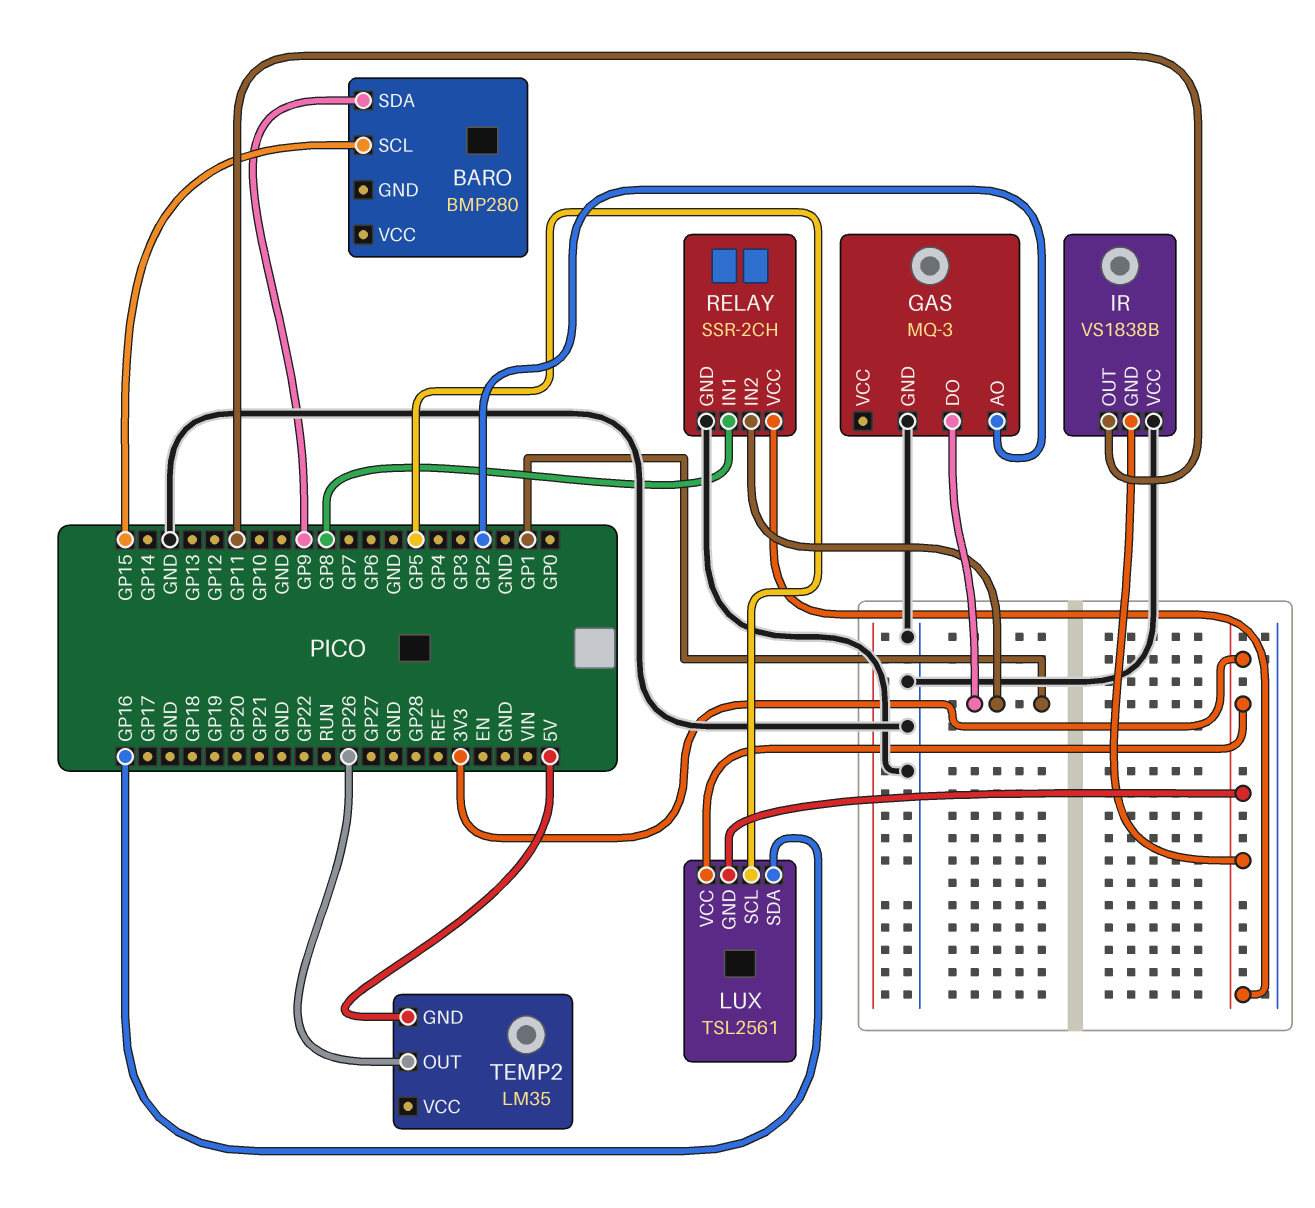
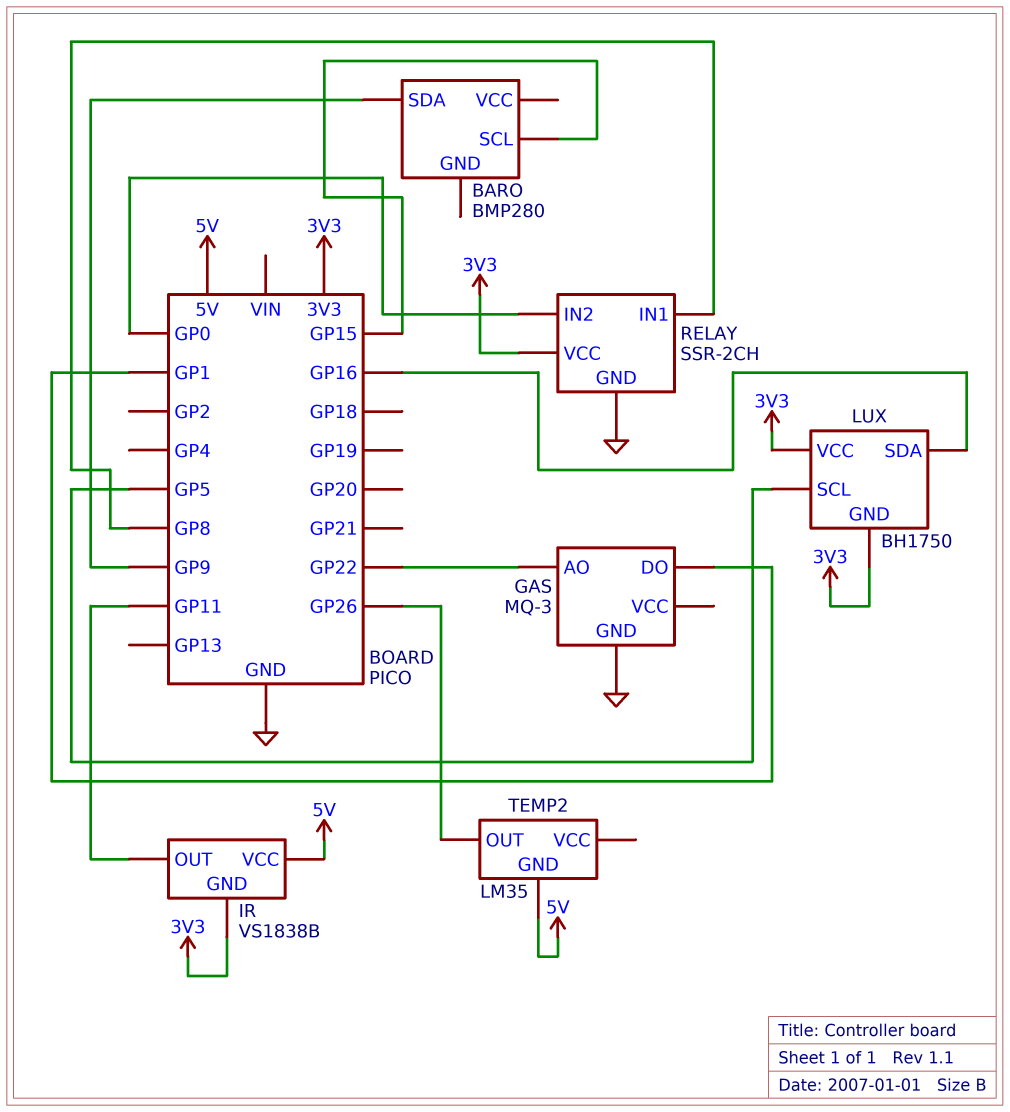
GAS pin AO: GP2 -> GP22
IR pin VCC: GND -> 5V
LUX: TSL2561 -> BH1750
RELAY pin IN2: GP1 -> GP0

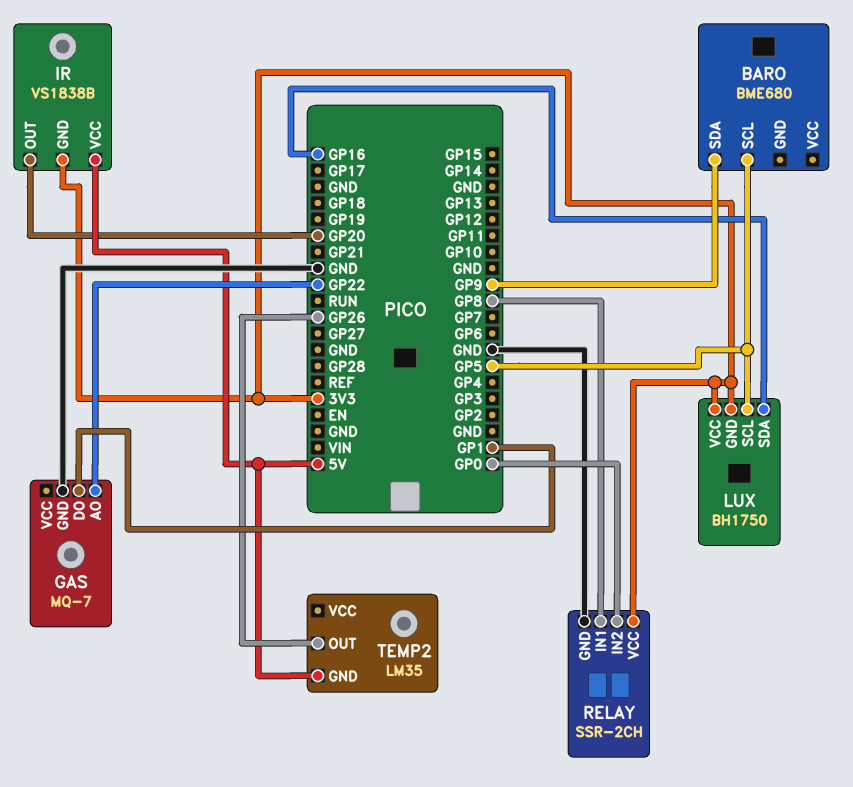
BARO: BMP280 -> BME680
BARO pin SCL: GP15 -> GP5
GAS: MQ-3 -> MQ-7
IR pin OUT: GP11 -> GP20

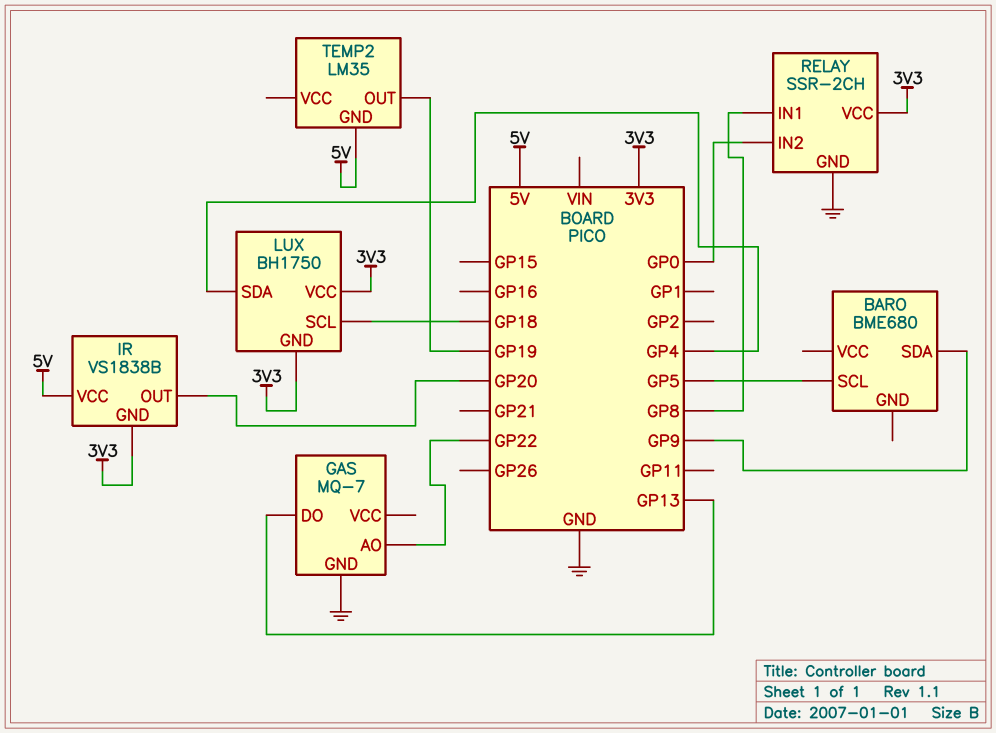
GAS pin DO: GP1 -> GP13
LUX pin SCL: GP5 -> GP18
LUX pin SDA: GP16 -> GP4
TEMP2 pin OUT: GP26 -> GP19

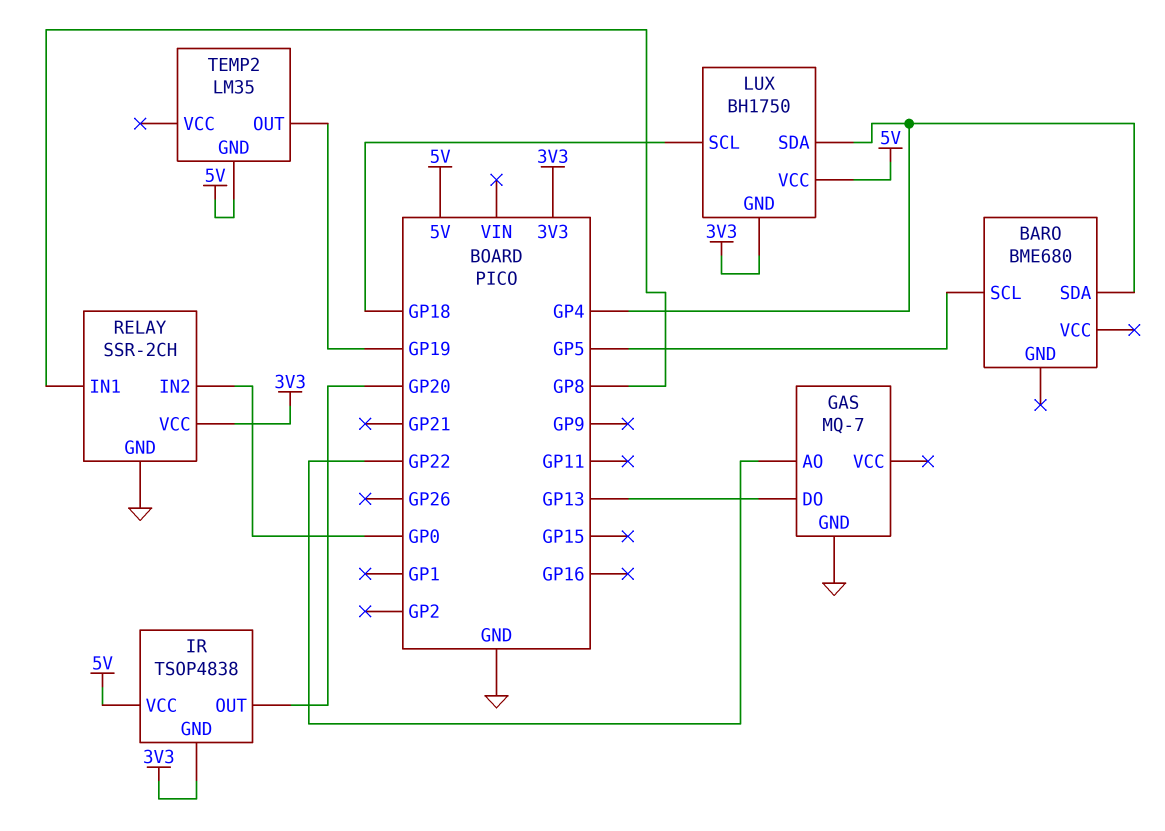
BARO pin SDA: GP9 -> GP4
IR: VS1838B -> TSOP4838
LUX pin VCC: 3V3 -> 5V

